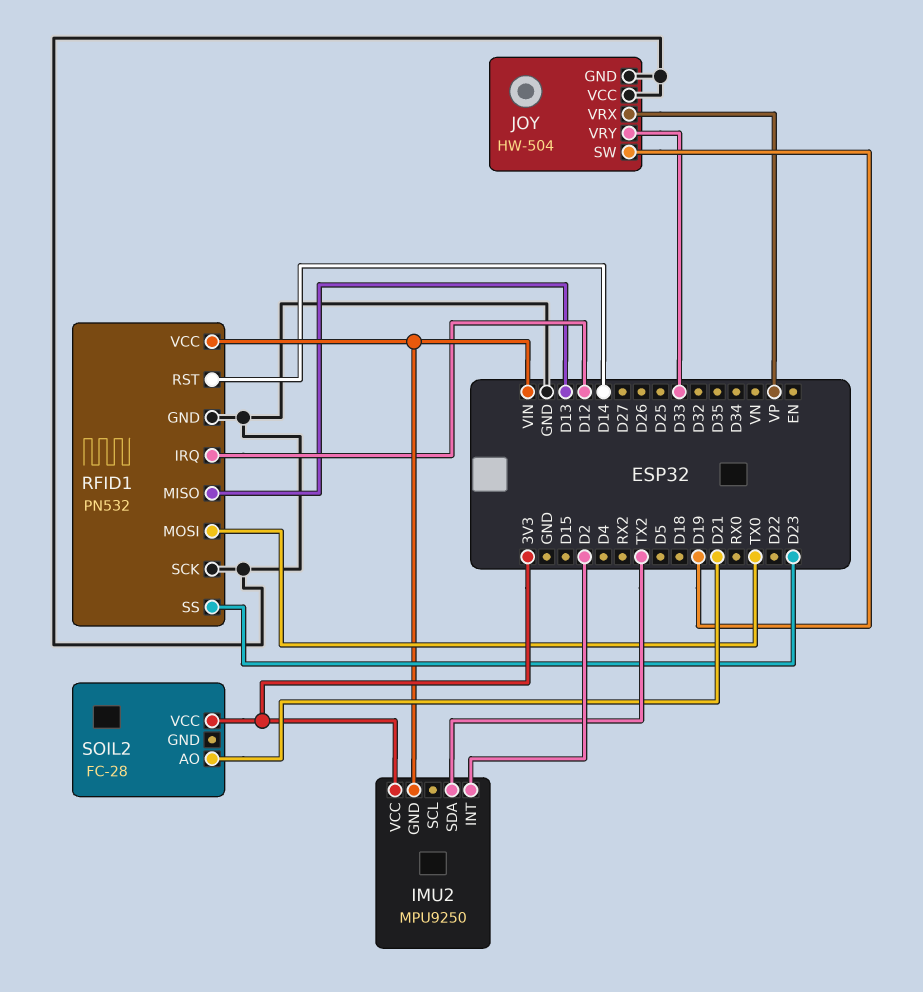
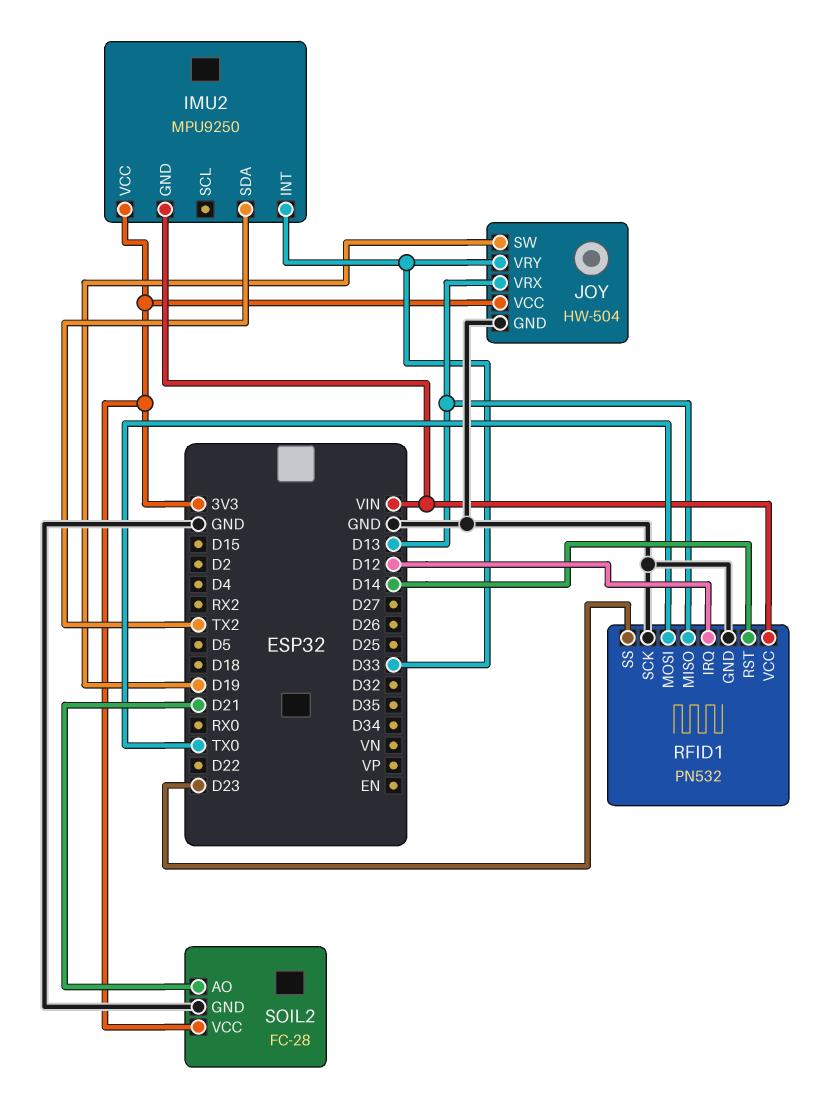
IMU2 pin INT: D2 -> D33
JOY pin VCC: GND -> 3V3
JOY pin VRX: VP -> D13
SOIL2 pin GND: none -> GND

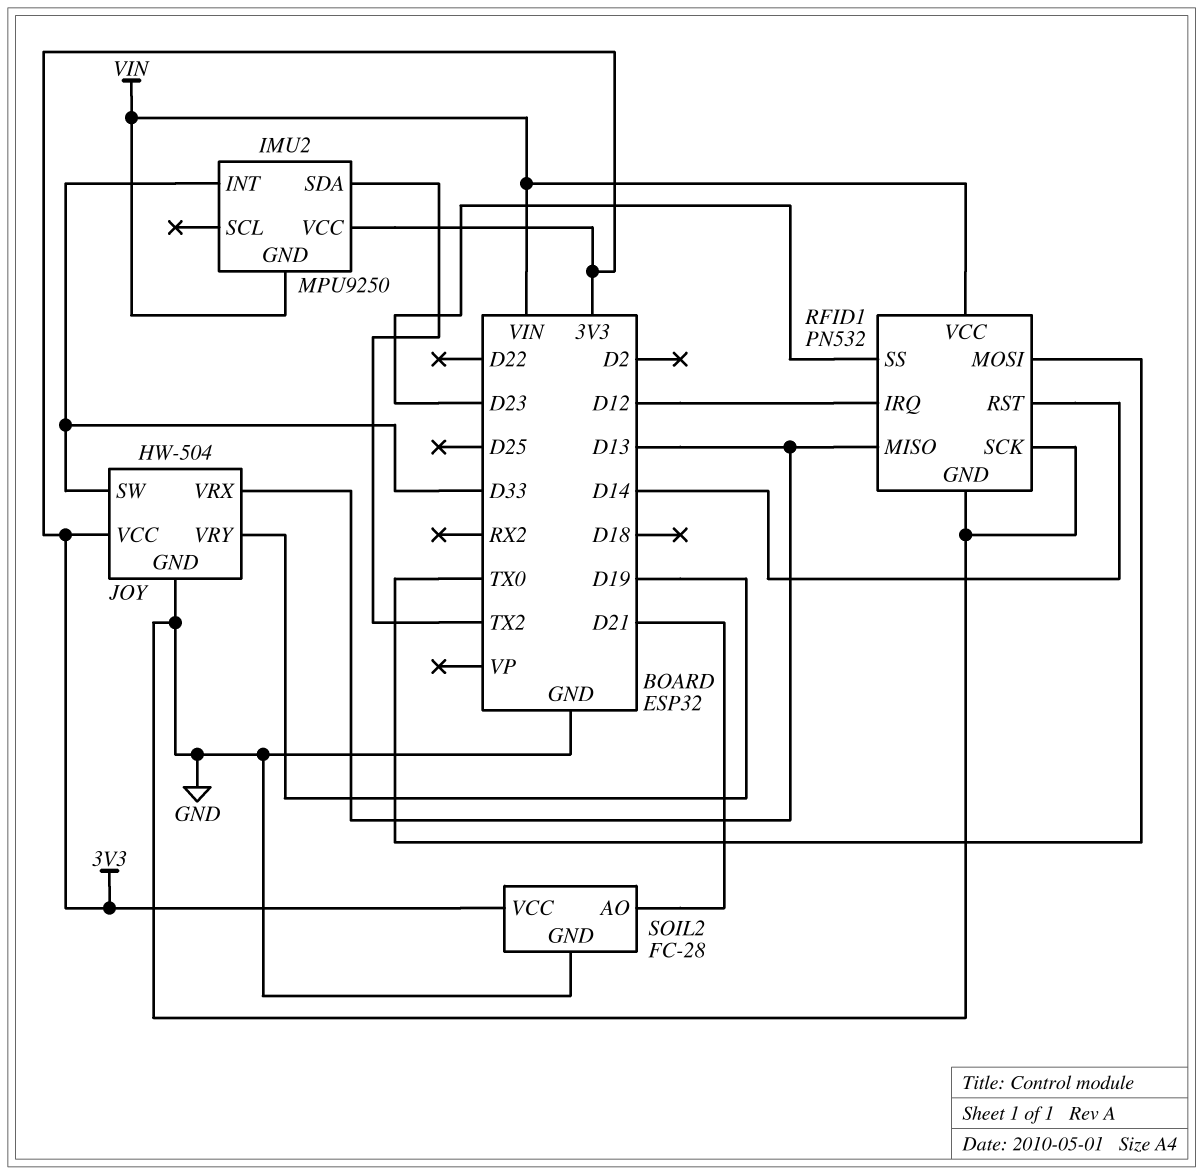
JOY pin SW: D19 -> D33
JOY pin VRY: D33 -> D19

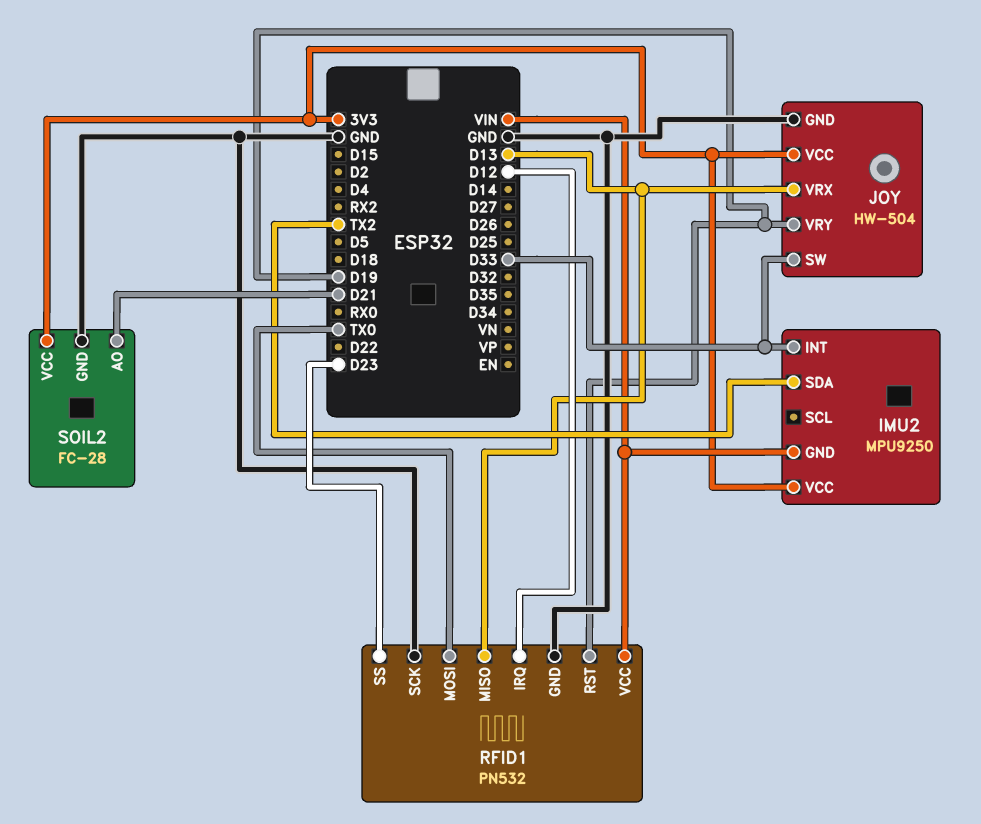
RFID1 pin RST: D14 -> D19

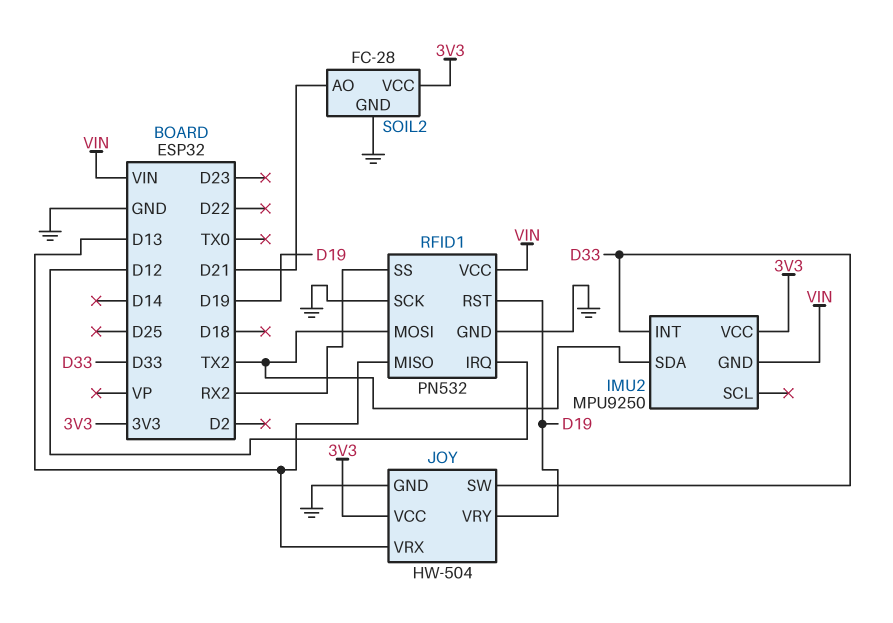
RFID1 pin MOSI: TX0 -> TX2
RFID1 pin SS: D23 -> RX2

